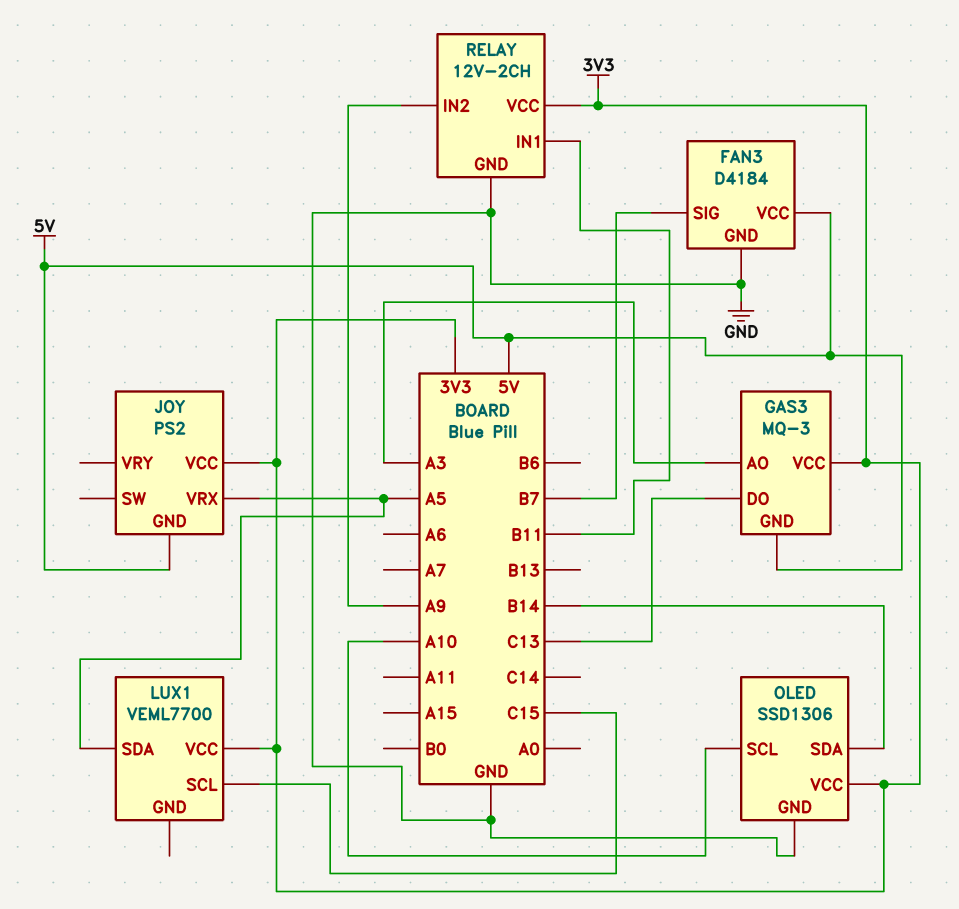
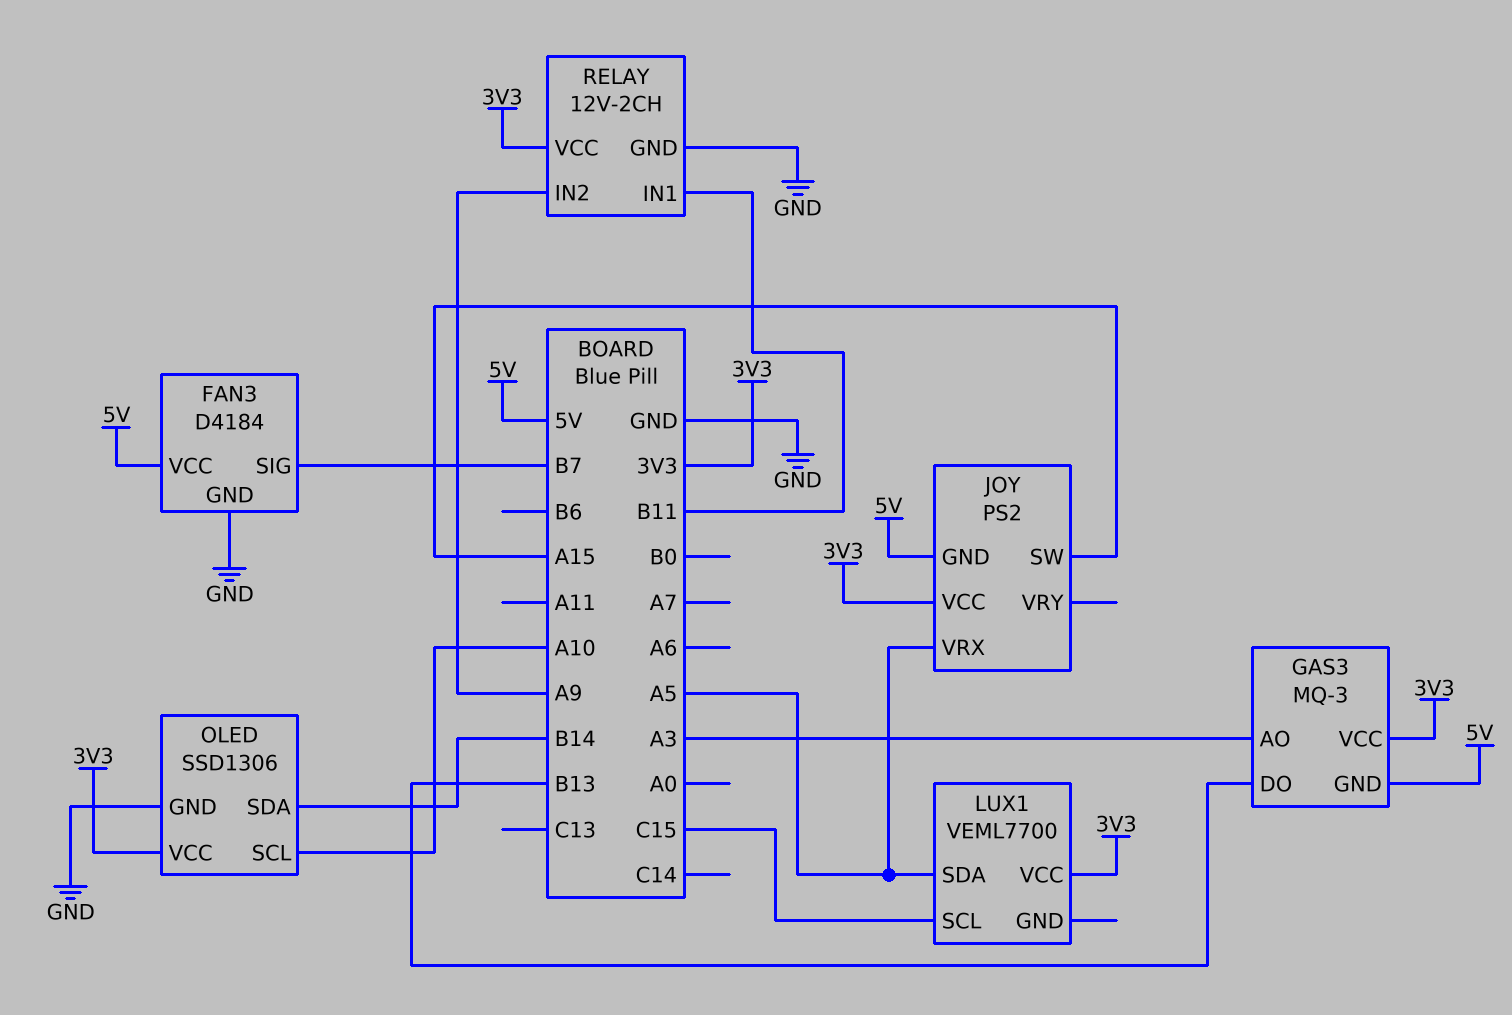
GAS3 pin DO: C13 -> B13
JOY pin SW: none -> A15

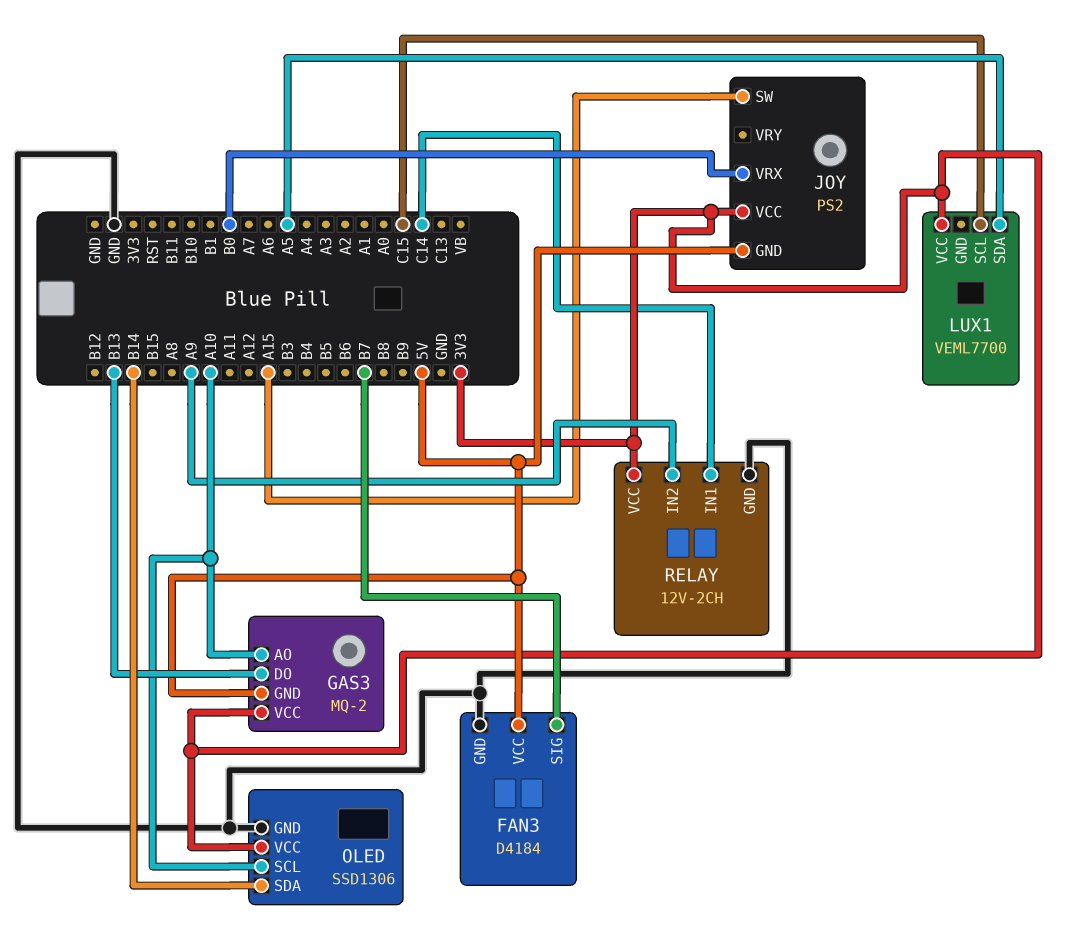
GAS3: MQ-3 -> MQ-2
GAS3 pin AO: A3 -> A10
JOY pin VRX: A5 -> B0
RELAY pin IN1: B11 -> C14

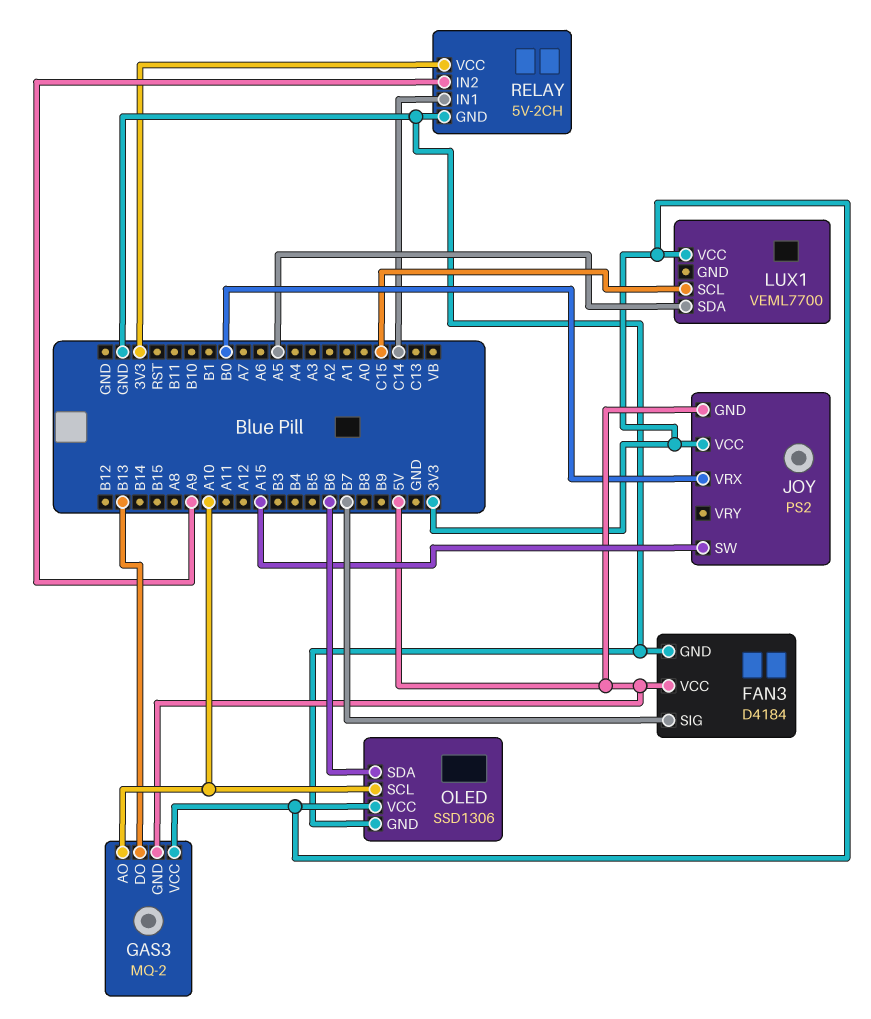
OLED pin SDA: B14 -> B6
RELAY: 12V-2CH -> 5V-2CH

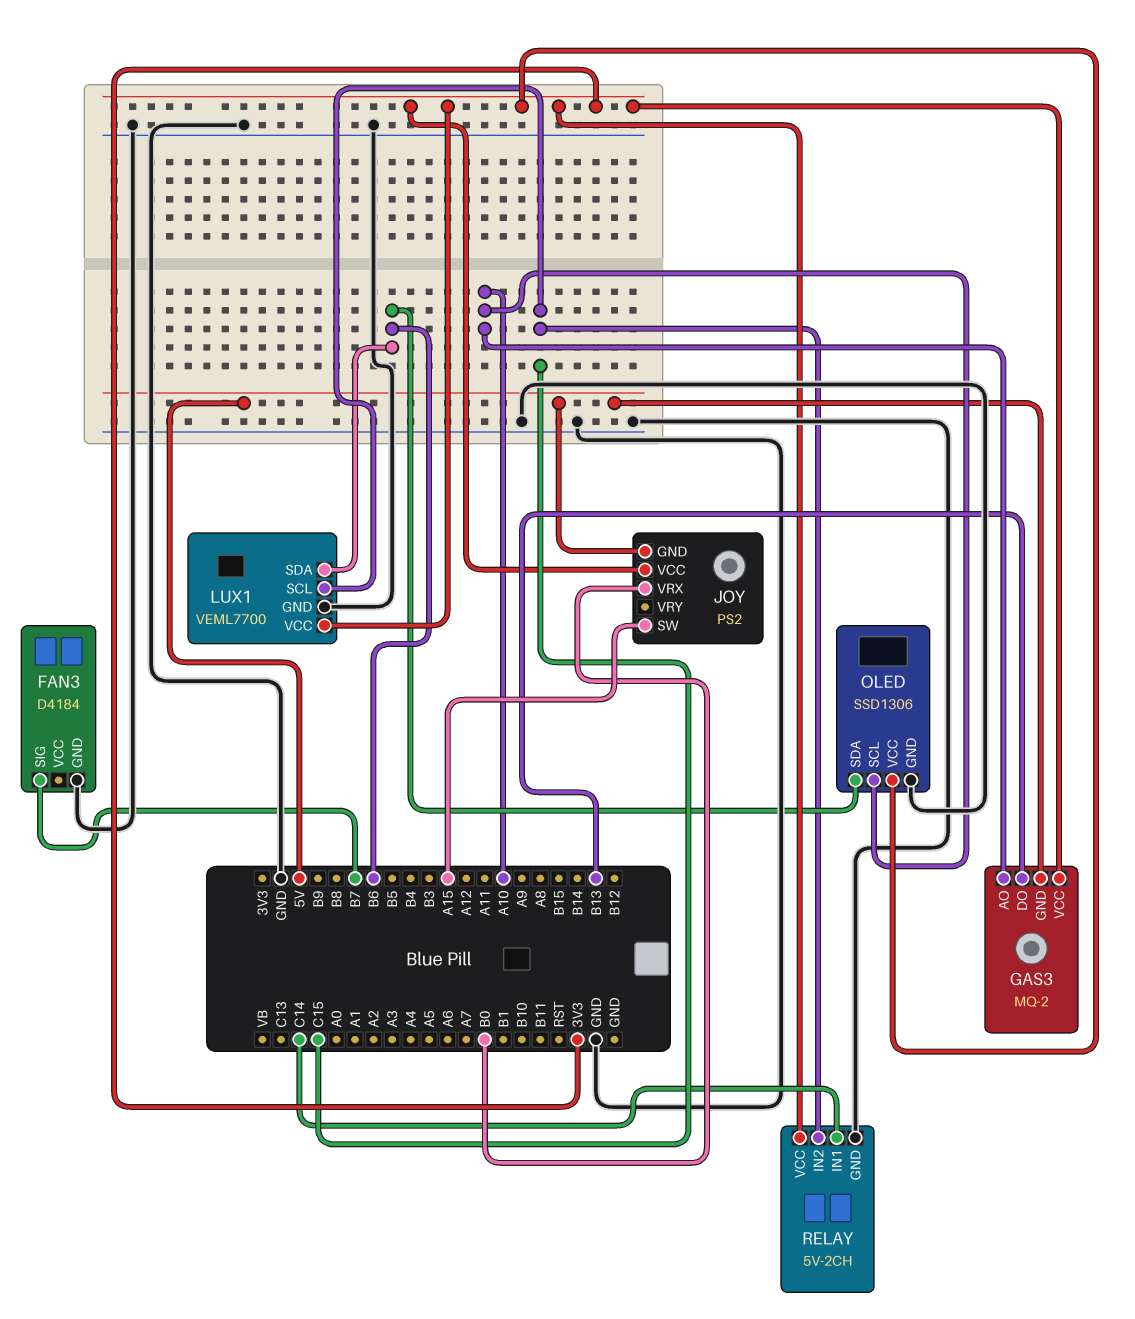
FAN3 pin VCC: 5V -> none
LUX1 pin GND: none -> GND
LUX1 pin SDA: A5 -> B6
RELAY pin IN2: A9 -> C15

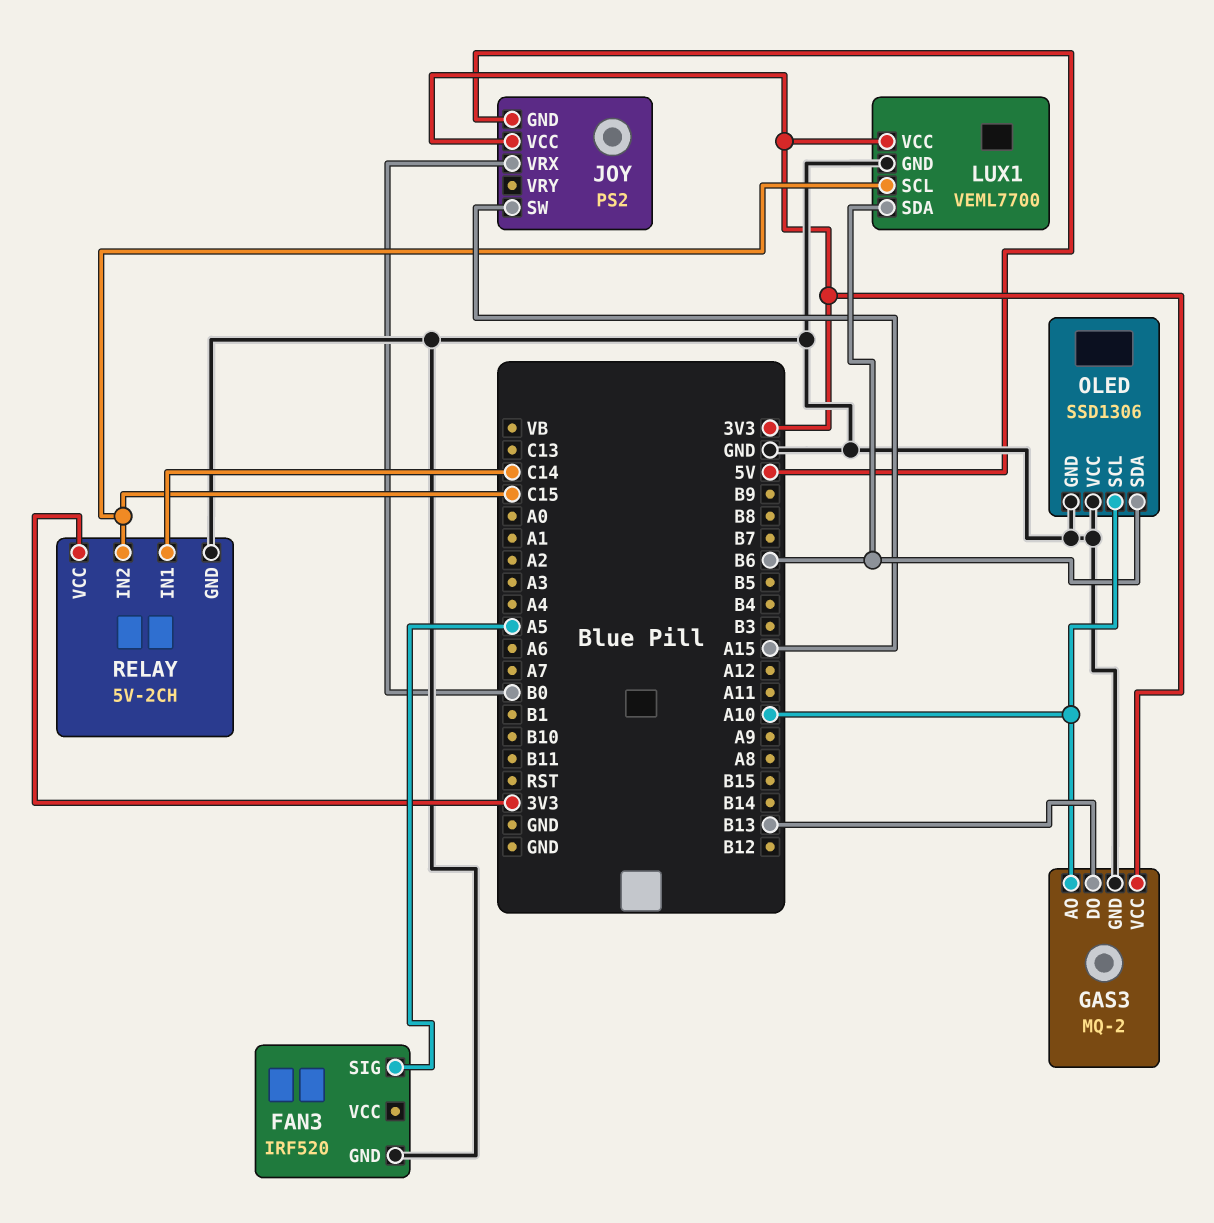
FAN3: D4184 -> IRF520
FAN3 pin SIG: B7 -> A5
GAS3 pin GND: 5V -> GND
OLED pin VCC: 3V3 -> GND

